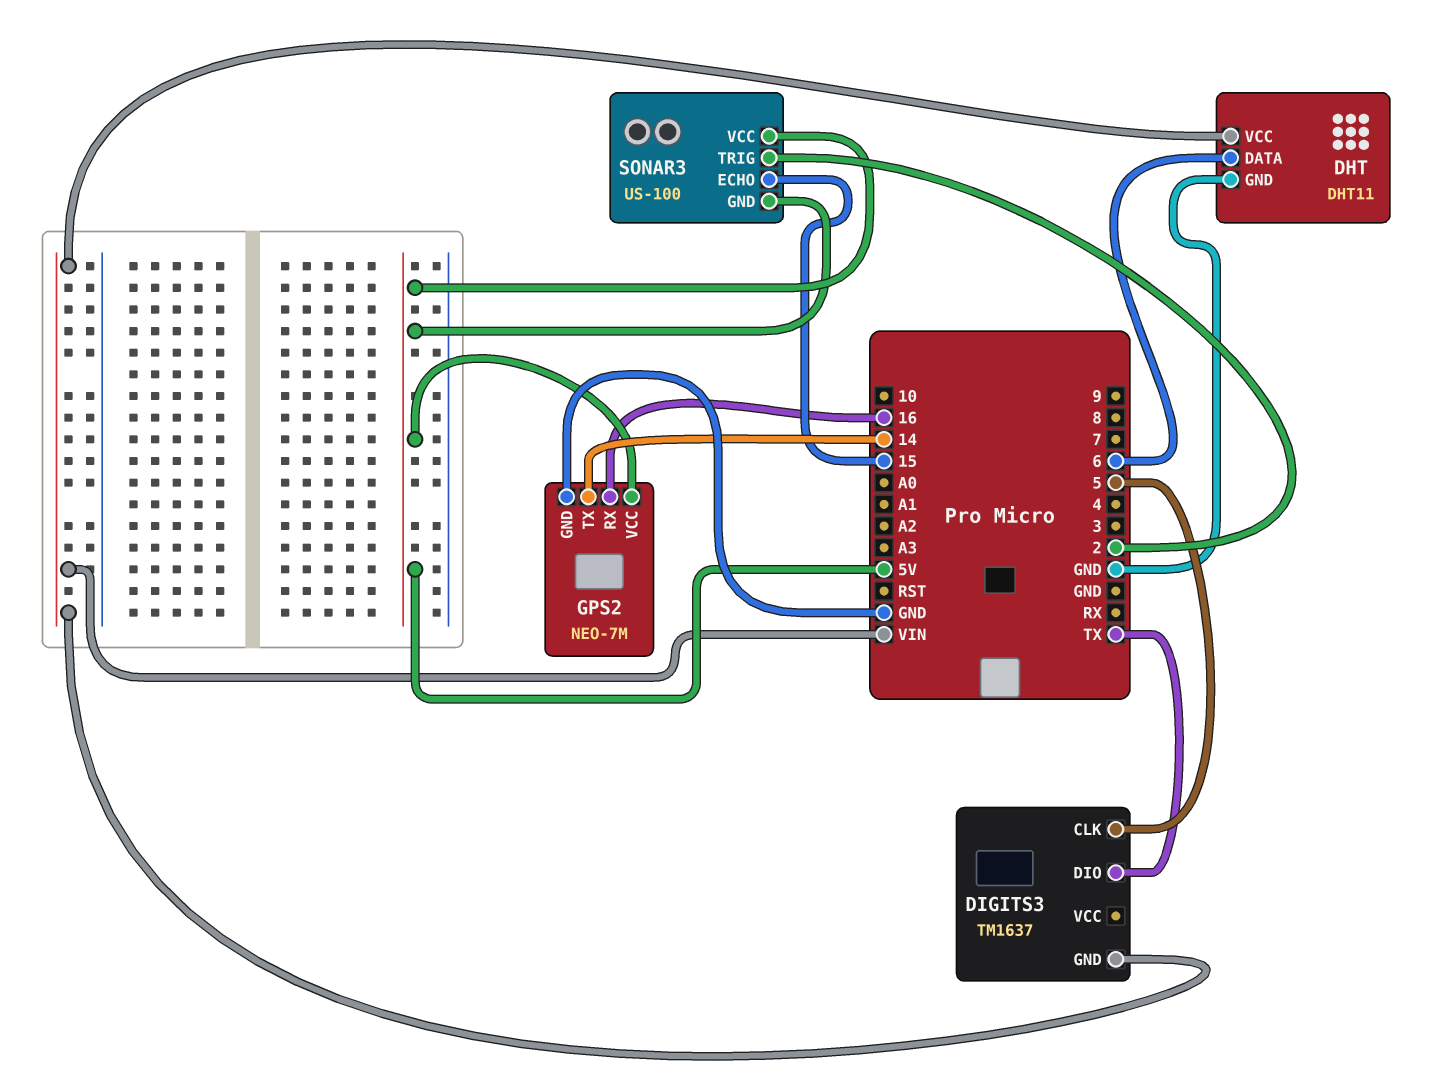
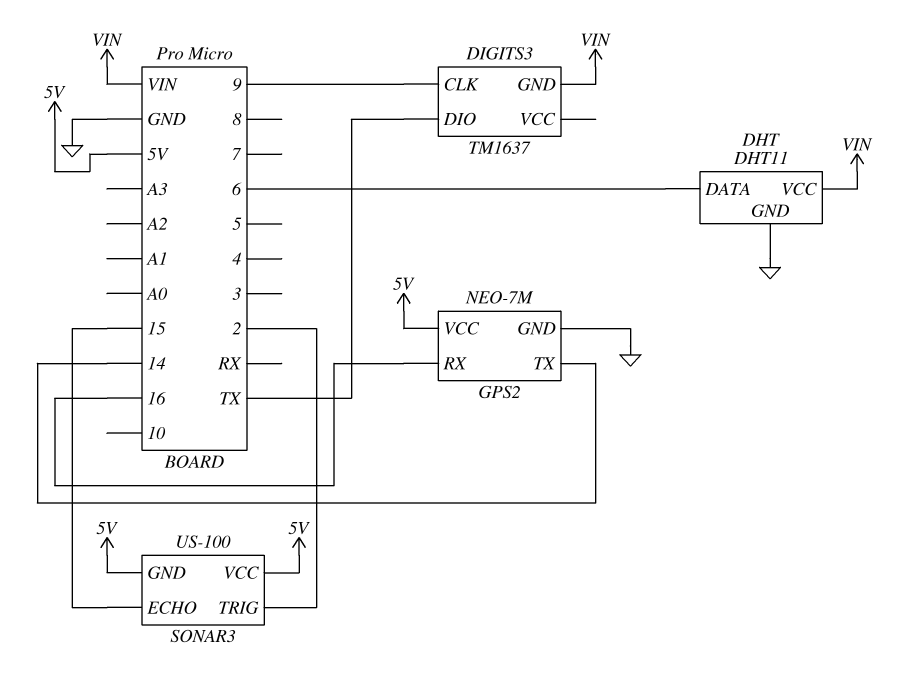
DIGITS3 pin CLK: 5 -> 9

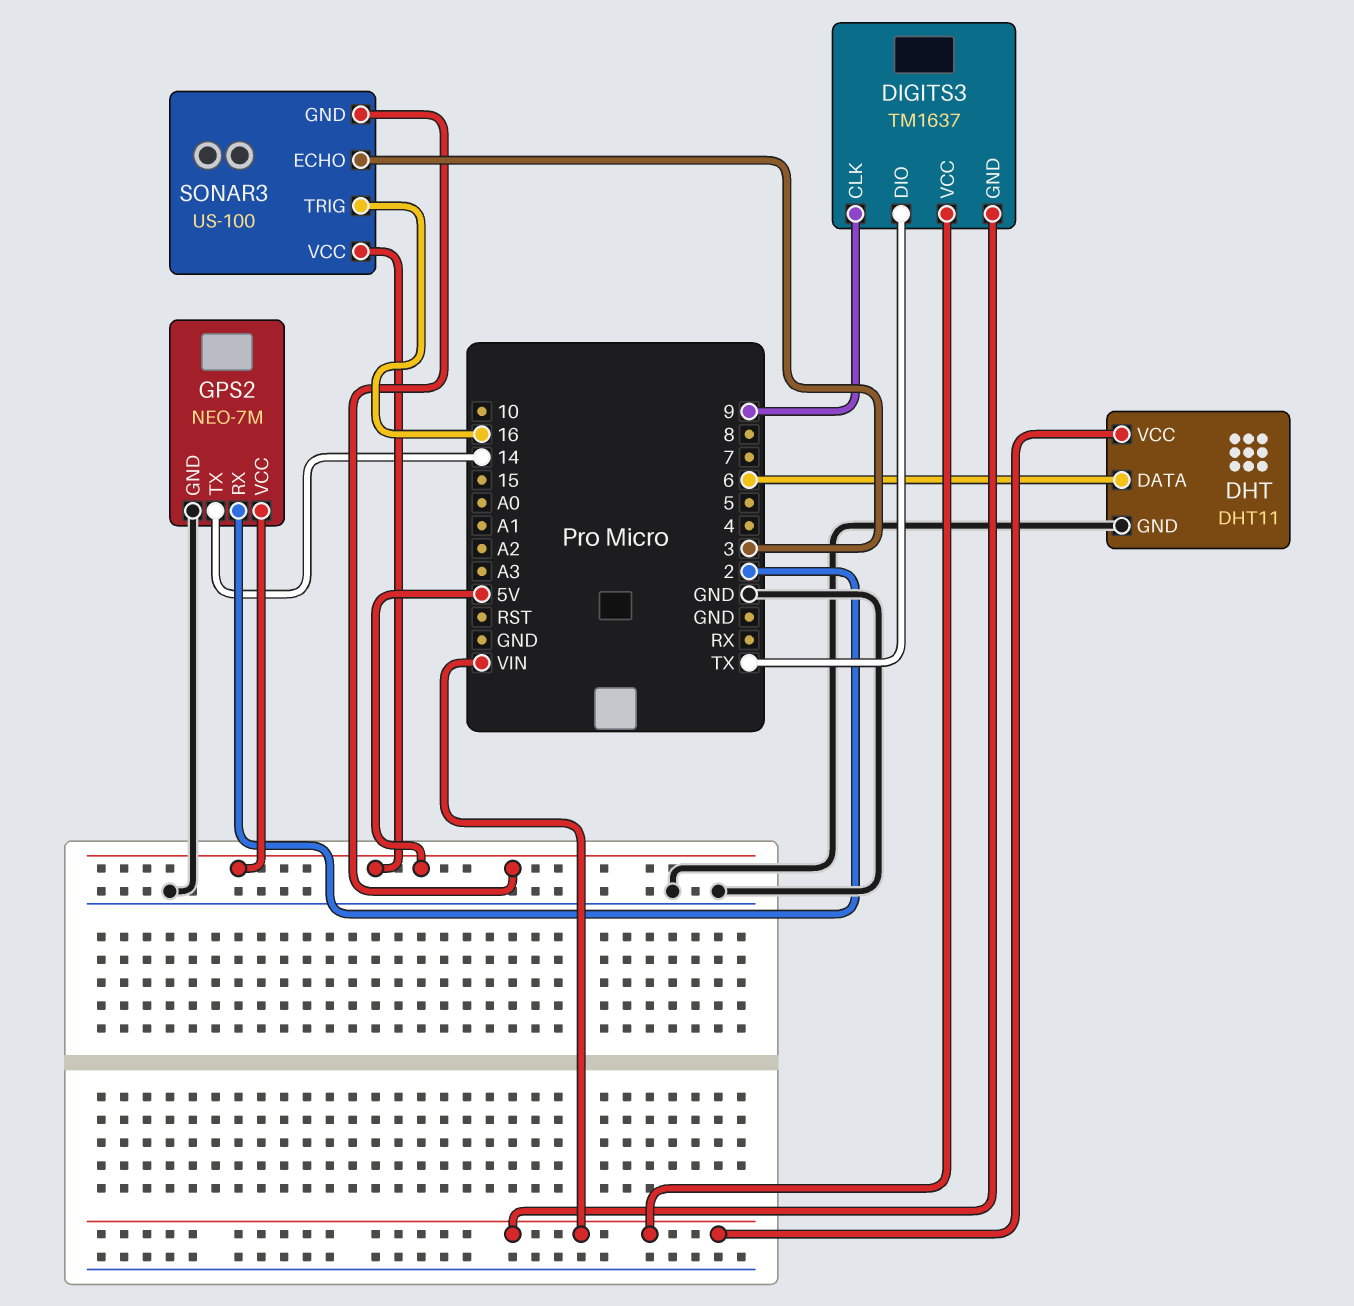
DIGITS3 pin VCC: none -> VIN
GPS2 pin RX: 16 -> 2
SONAR3 pin ECHO: 15 -> 3
SONAR3 pin TRIG: 2 -> 16

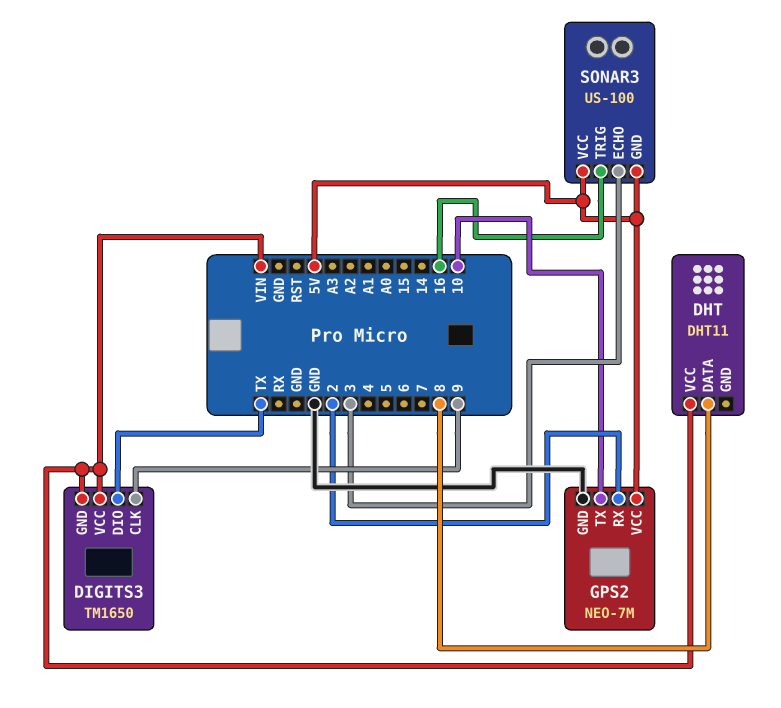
DHT pin DATA: 6 -> 8
DHT pin GND: GND -> none
DIGITS3: TM1637 -> TM1650
GPS2 pin TX: 14 -> 10

